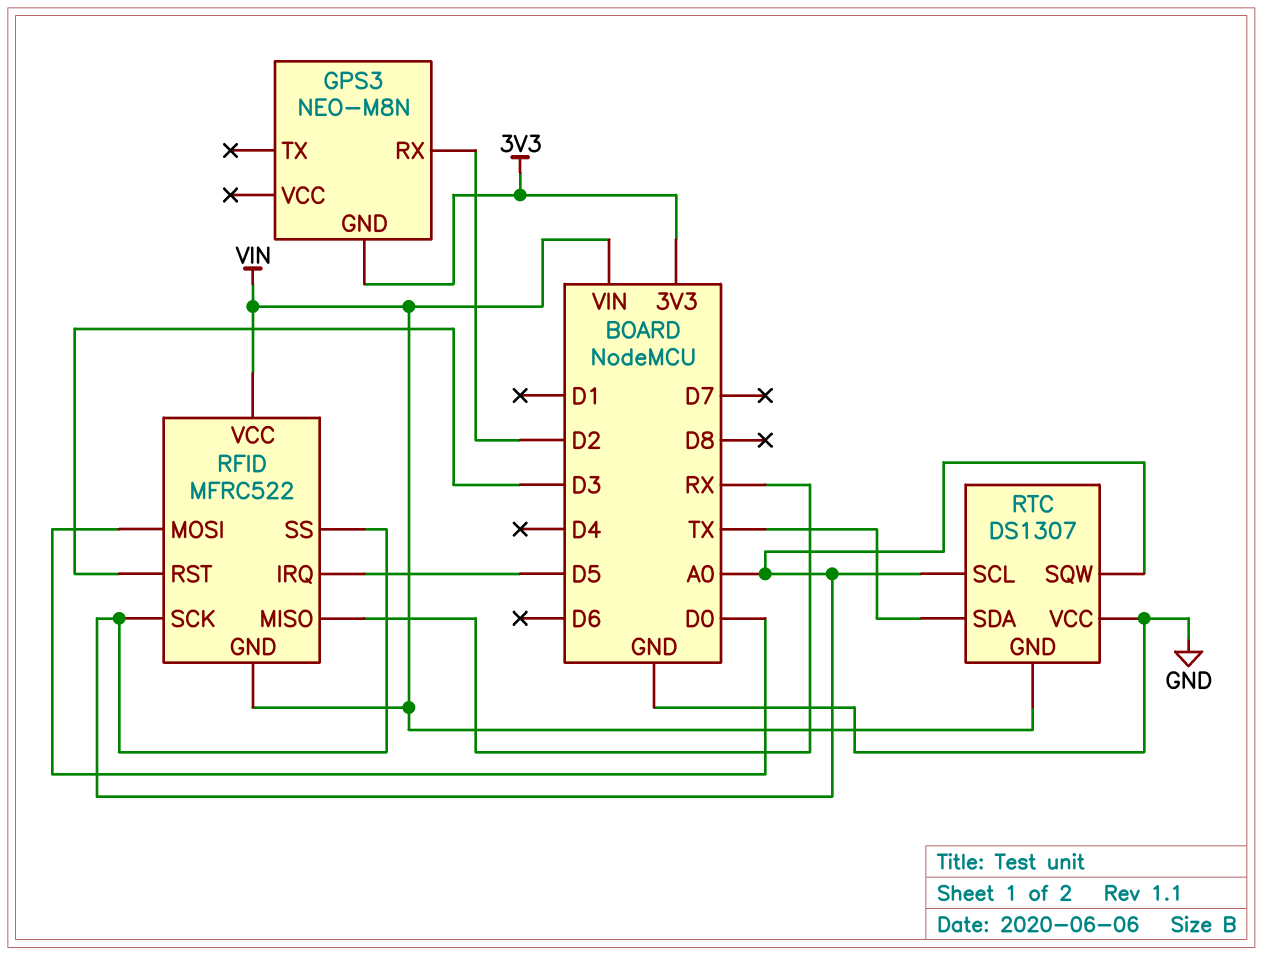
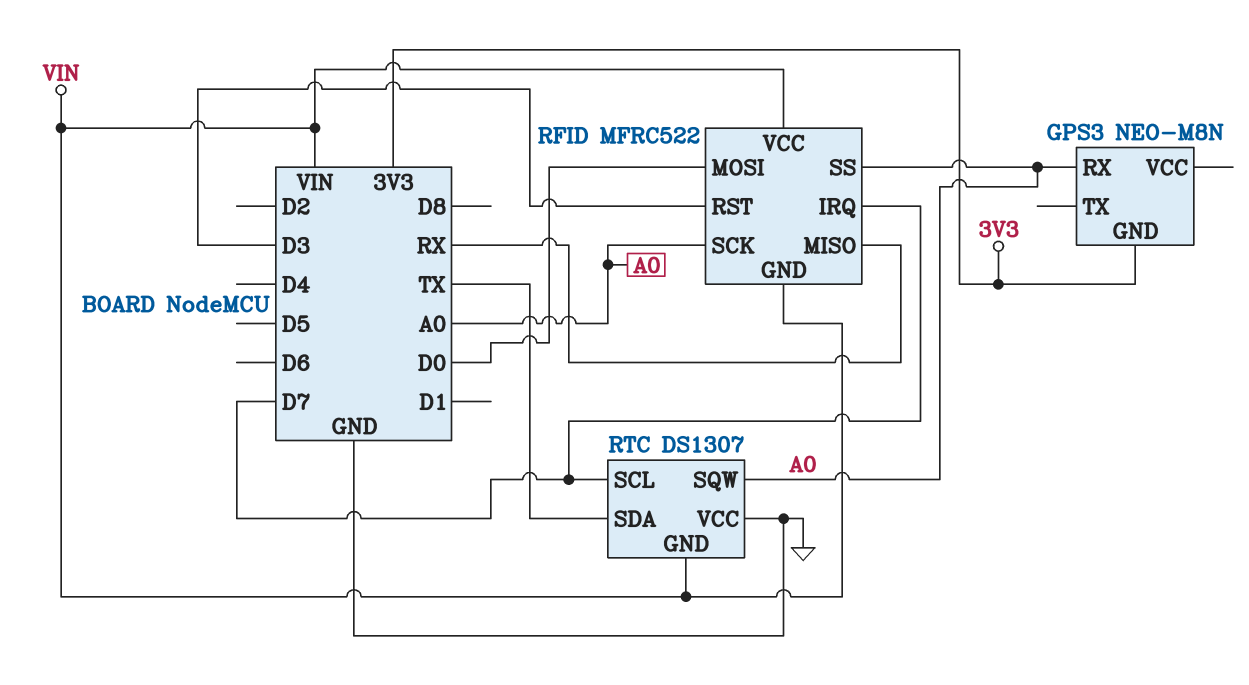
GPS3 pin RX: D2 -> A0
RFID pin IRQ: D5 -> D7
RTC pin SCL: A0 -> D7

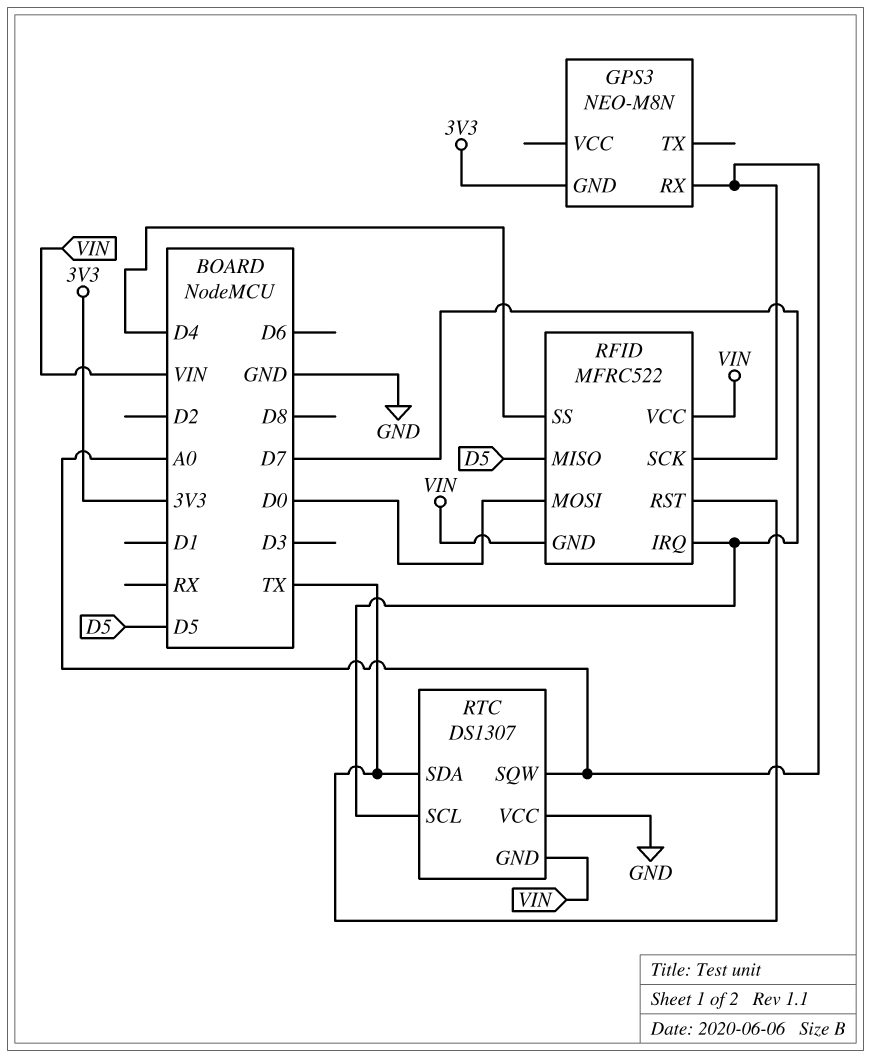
RFID pin MISO: RX -> D5
RFID pin RST: D3 -> TX
RFID pin SS: A0 -> D4

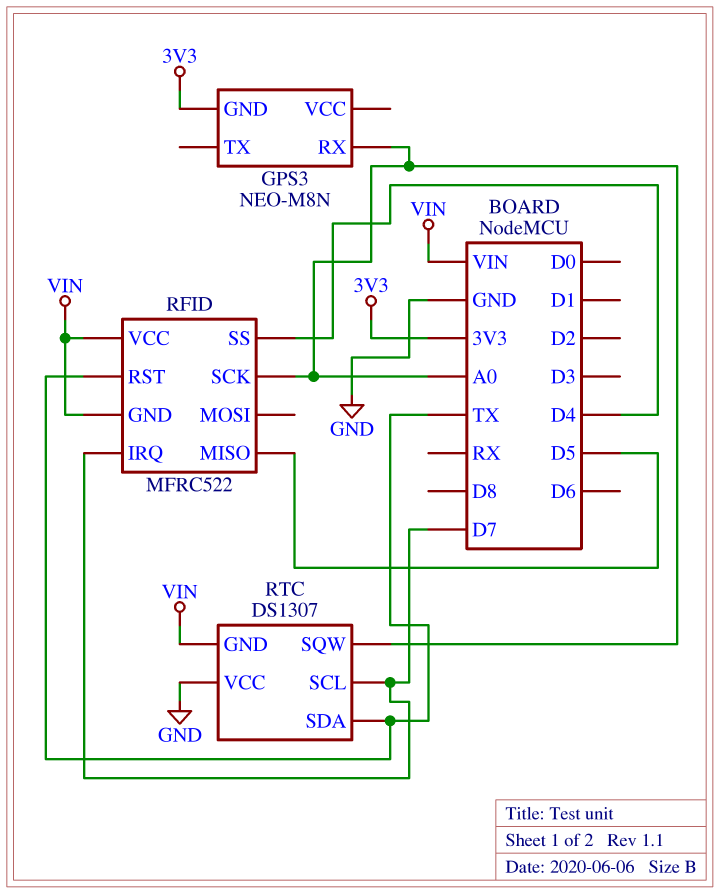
RFID pin MOSI: D0 -> none

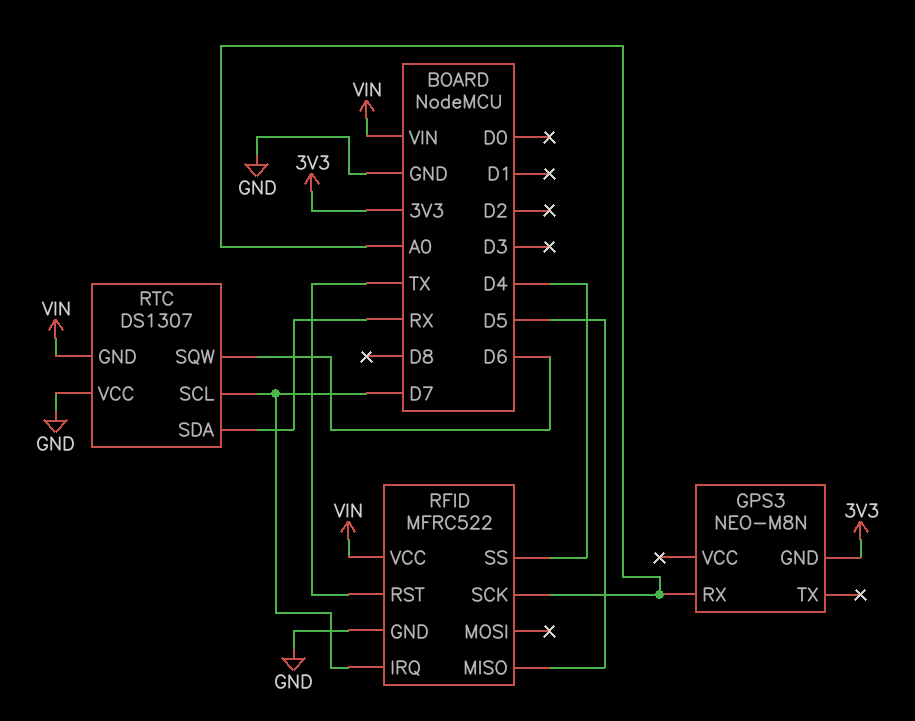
RFID pin GND: VIN -> GND
RTC pin SDA: TX -> RX
RTC pin SQW: A0 -> D6

